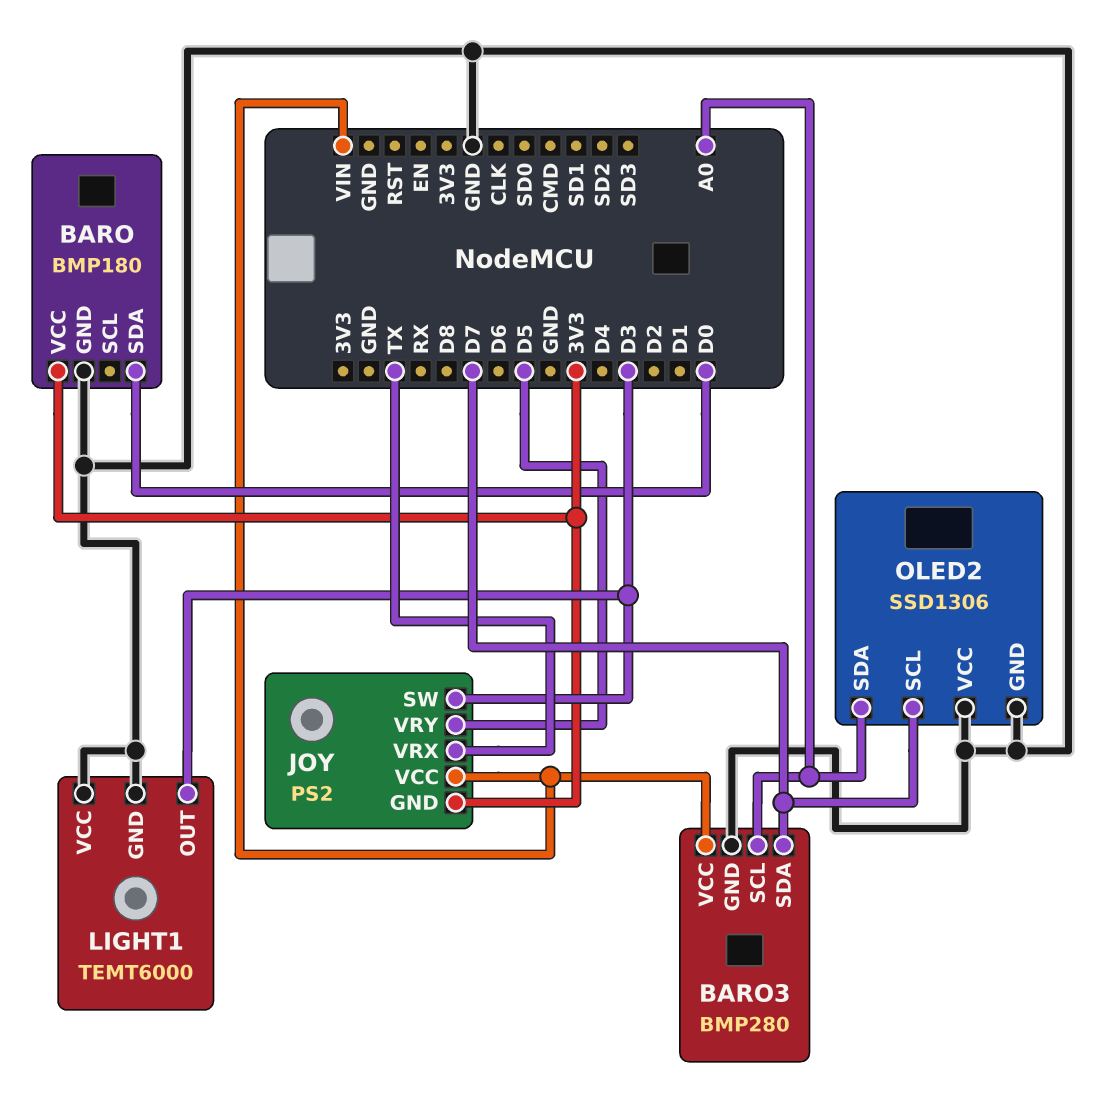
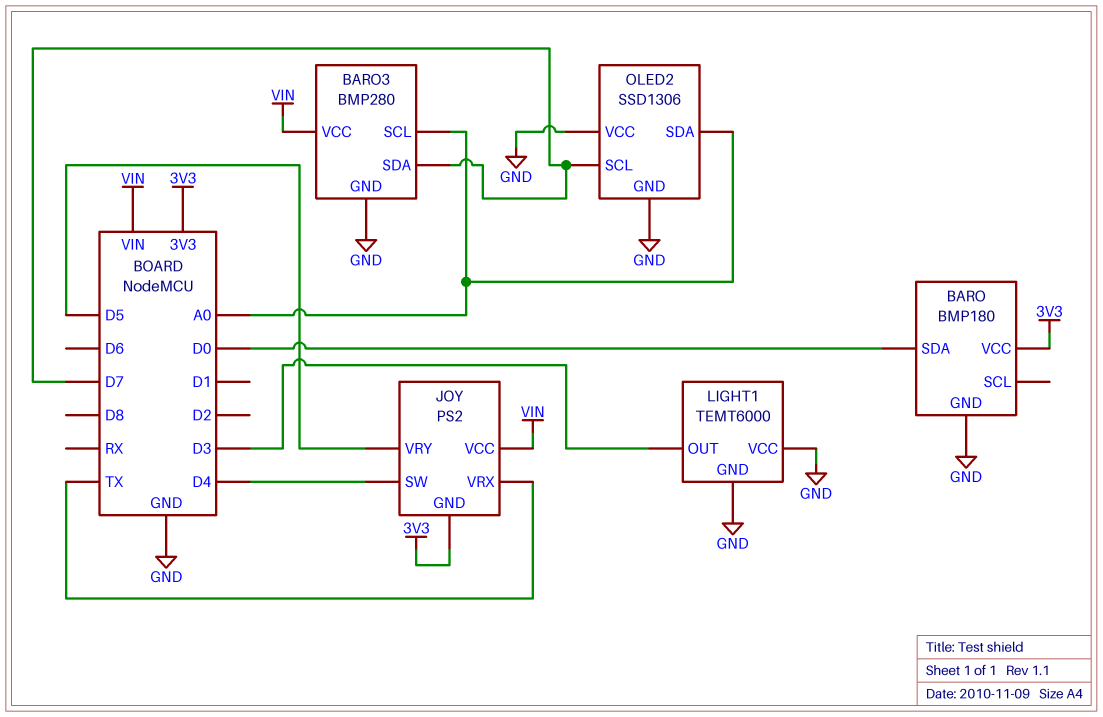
JOY pin SW: D3 -> D4

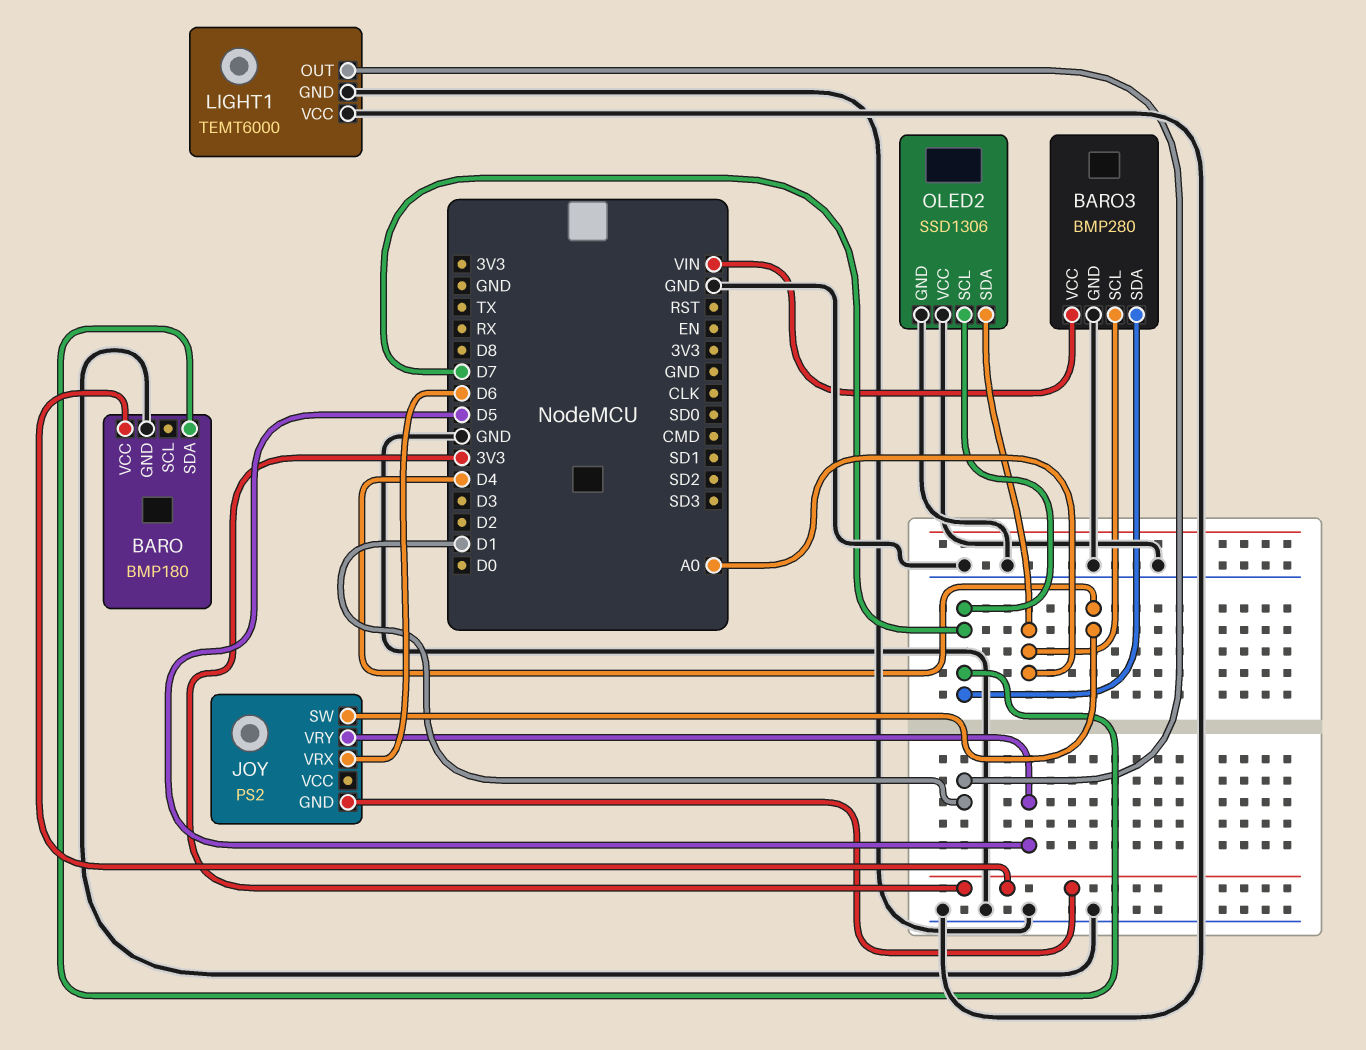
BARO pin SDA: D0 -> D7
JOY pin VCC: VIN -> none
JOY pin VRX: TX -> D6
LIGHT1 pin OUT: D3 -> D1

